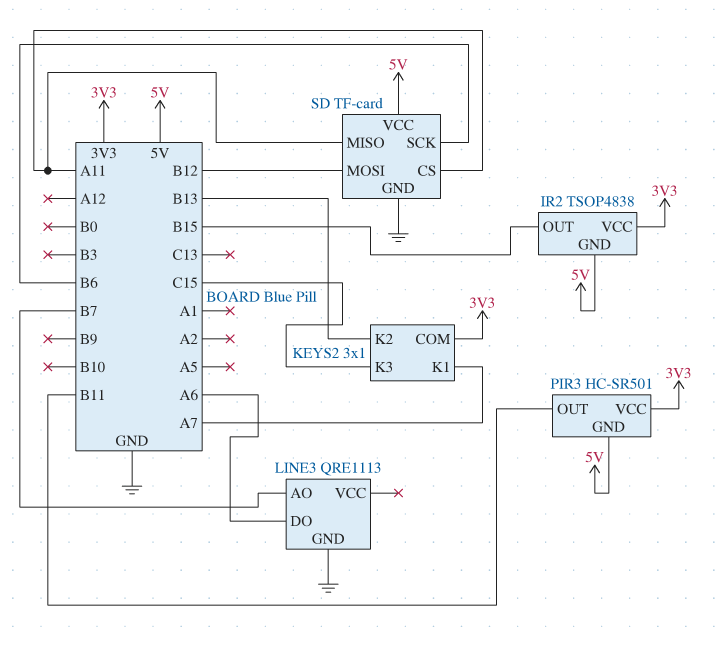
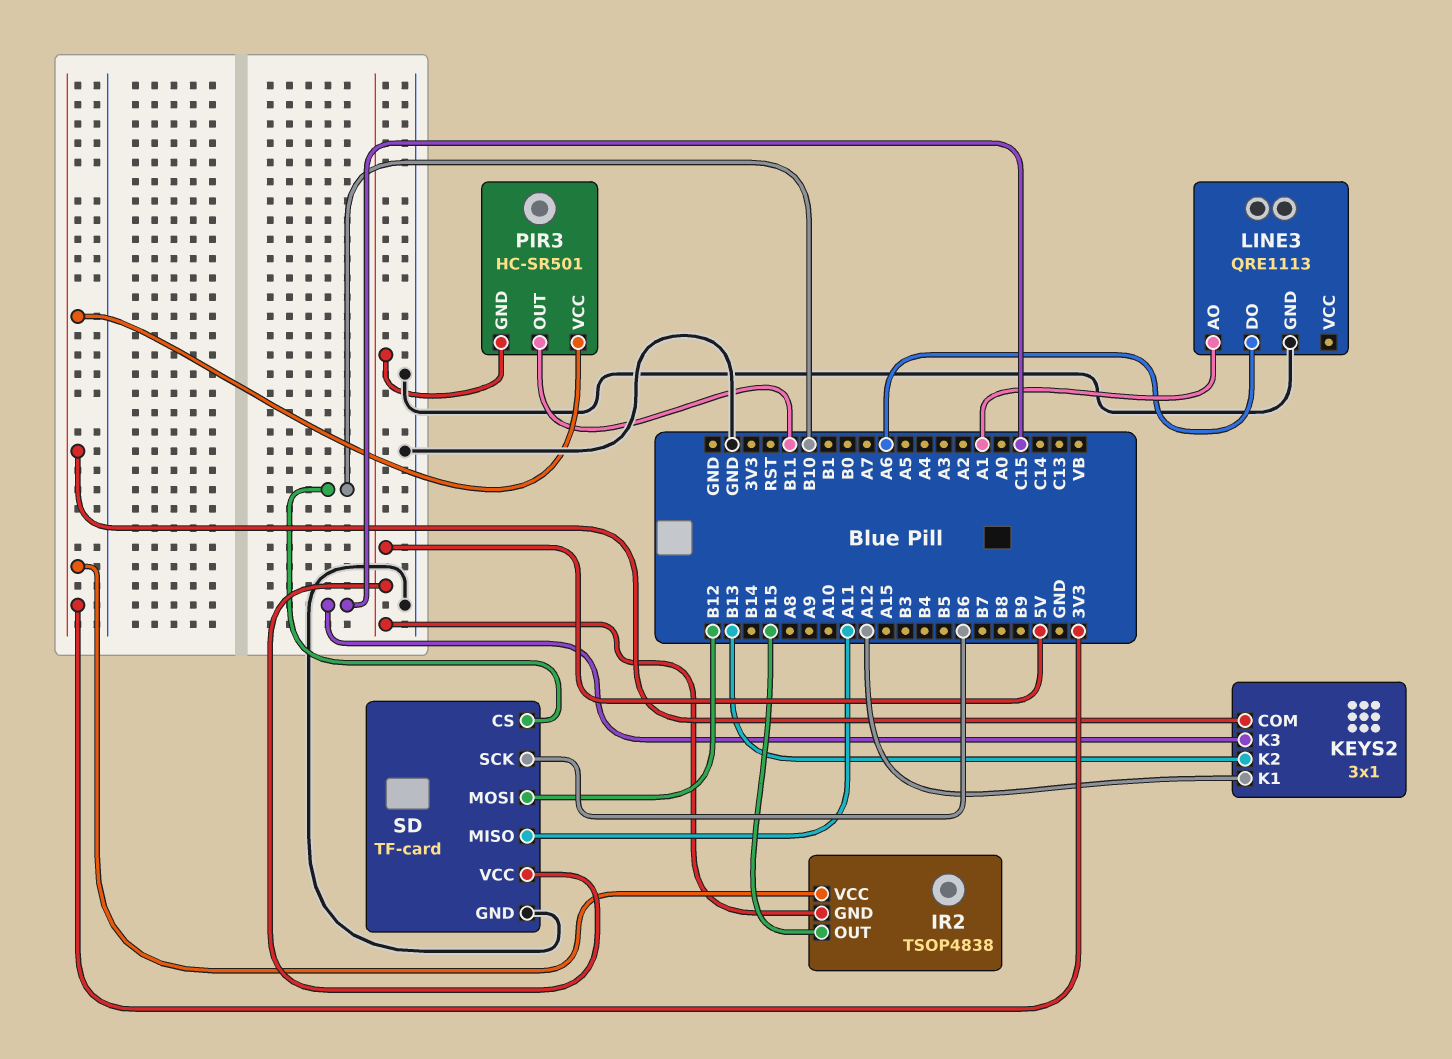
KEYS2 pin K1: A7 -> A12
LINE3 pin AO: B7 -> A1
SD pin CS: A11 -> B10

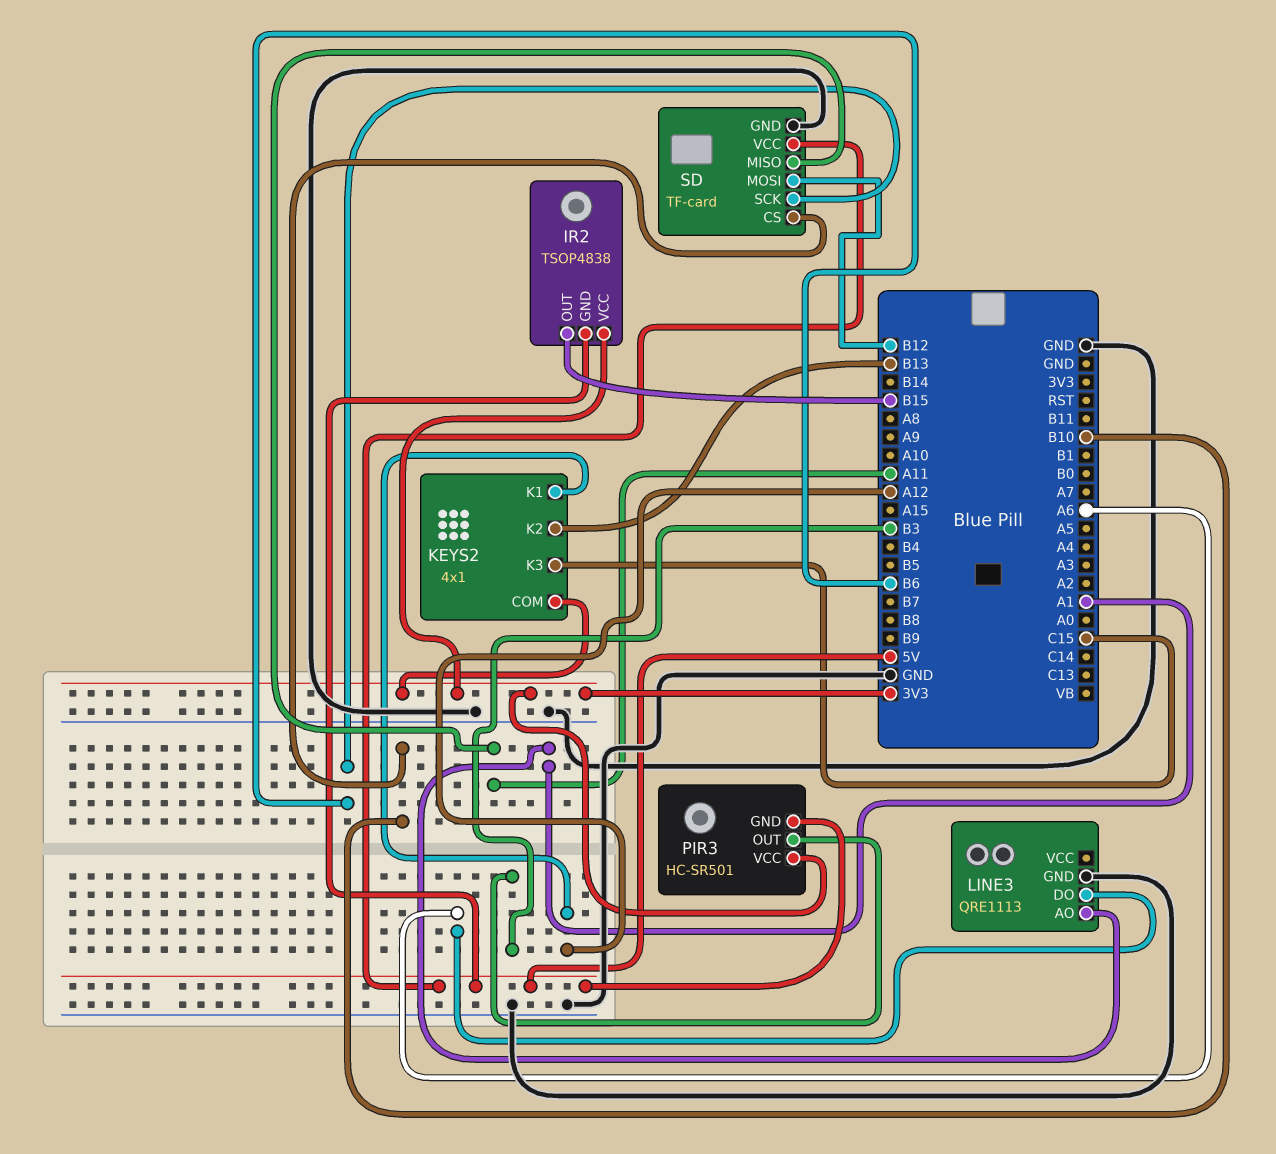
KEYS2: 3x1 -> 4x1
PIR3 pin OUT: B11 -> B3

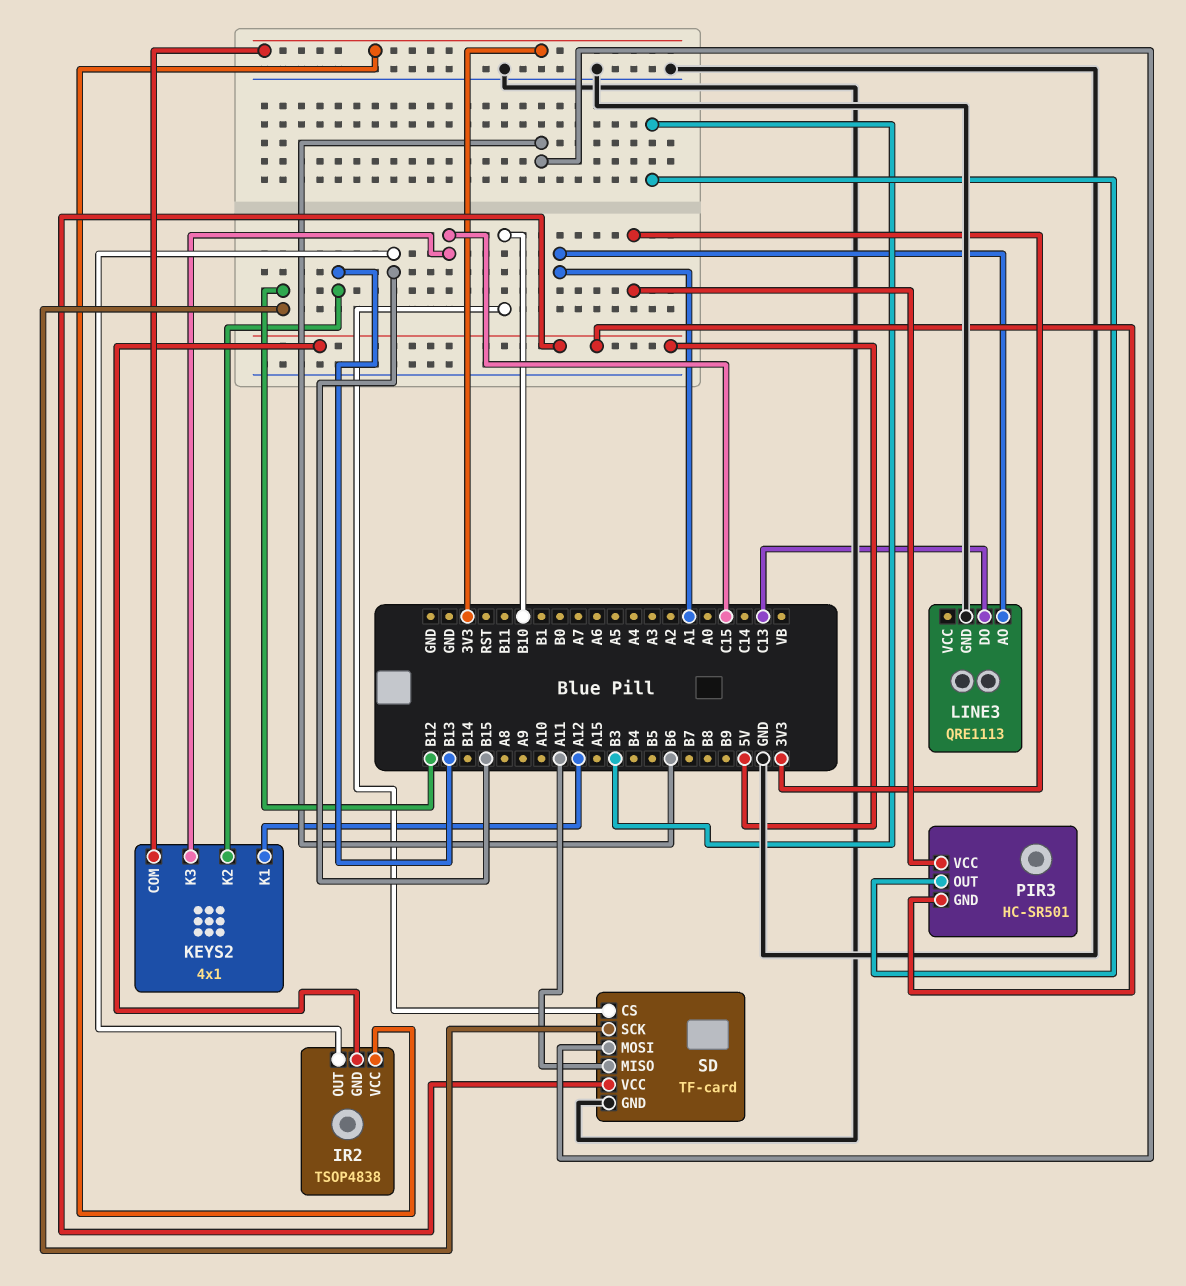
LINE3 pin DO: A6 -> C13
SD pin MOSI: B12 -> B6
SD pin SCK: B6 -> B12

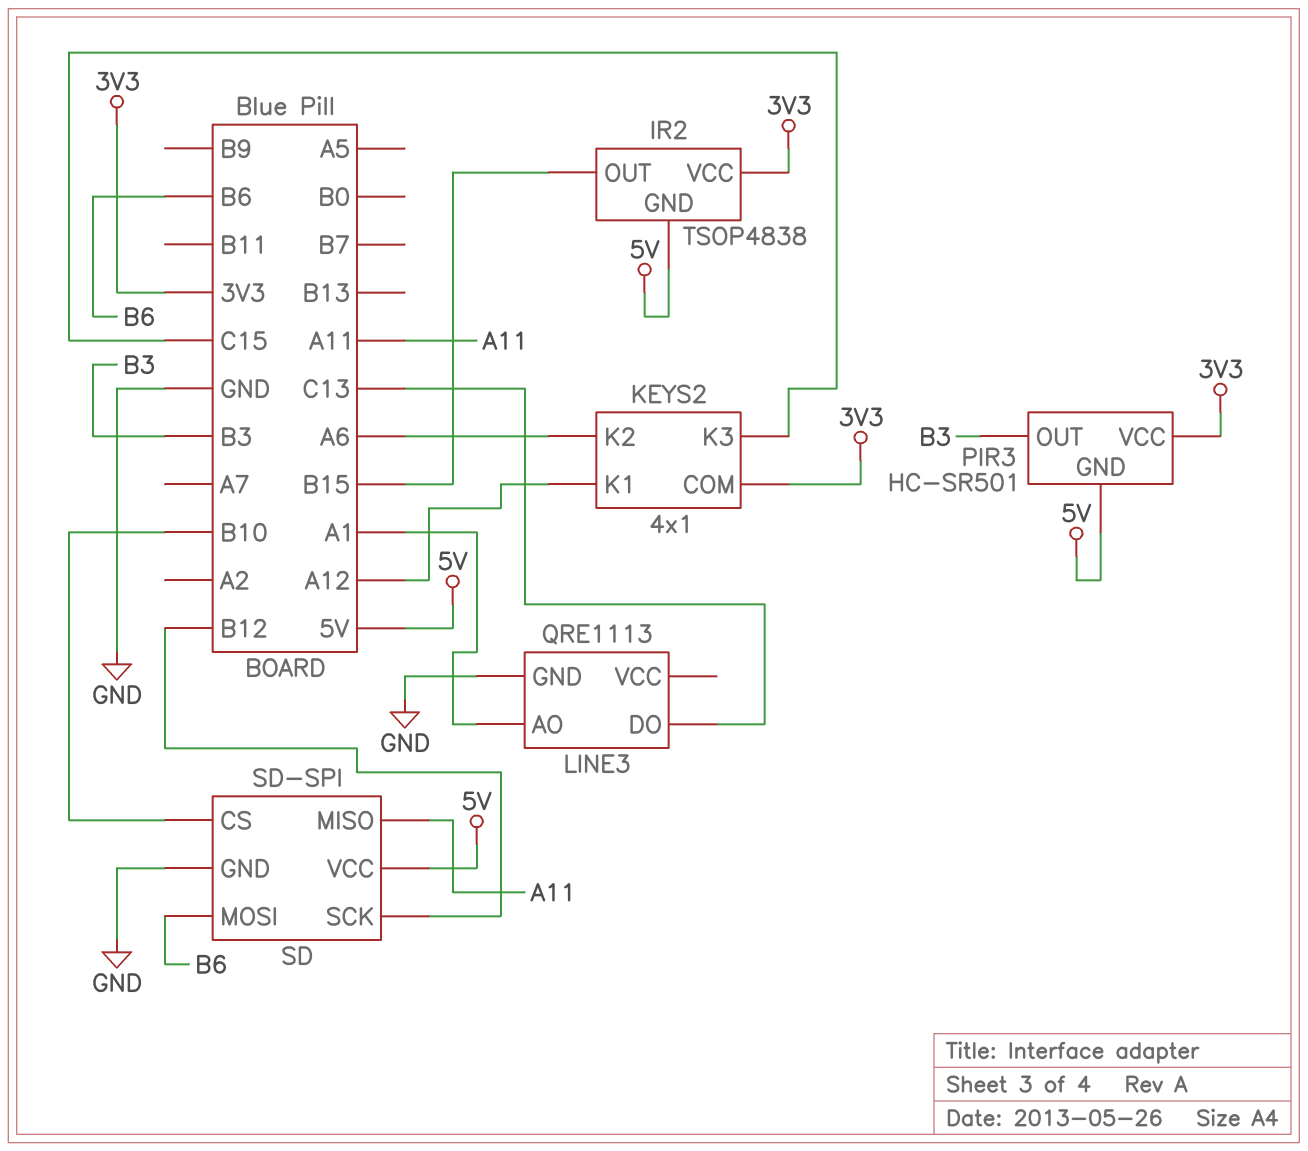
KEYS2 pin K2: B13 -> A6
SD: TF-card -> SD-SPI

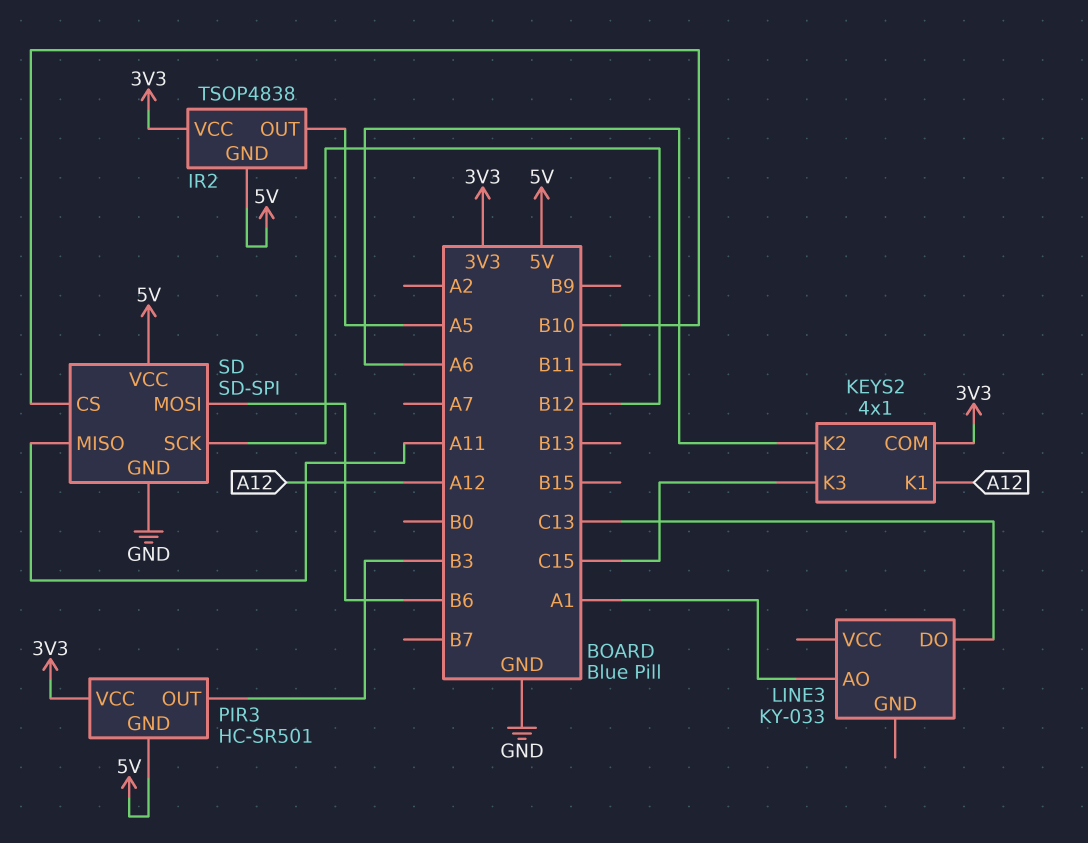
IR2 pin OUT: B15 -> A5
LINE3: QRE1113 -> KY-033
LINE3 pin GND: GND -> none

